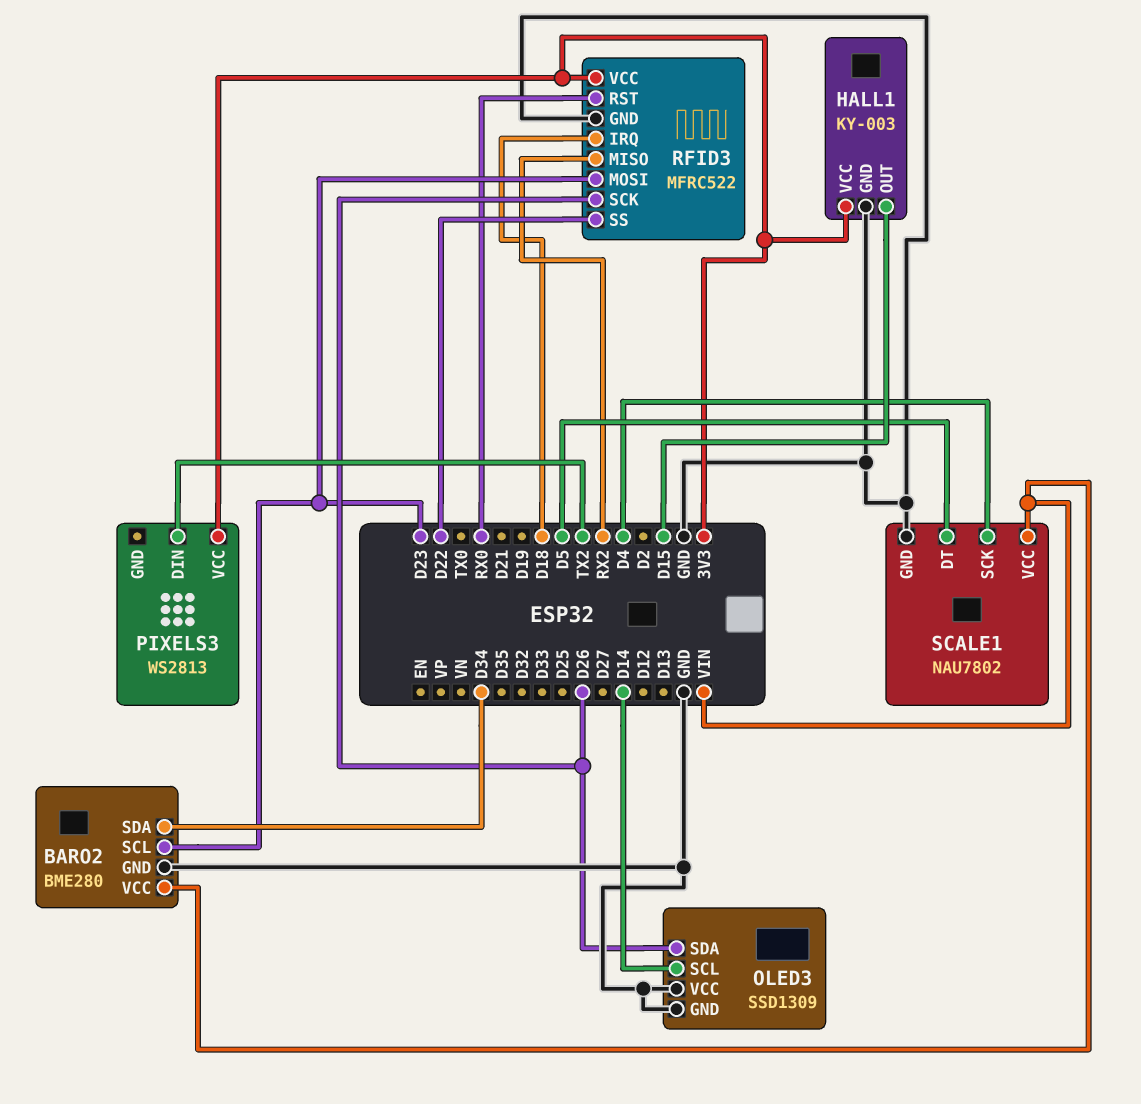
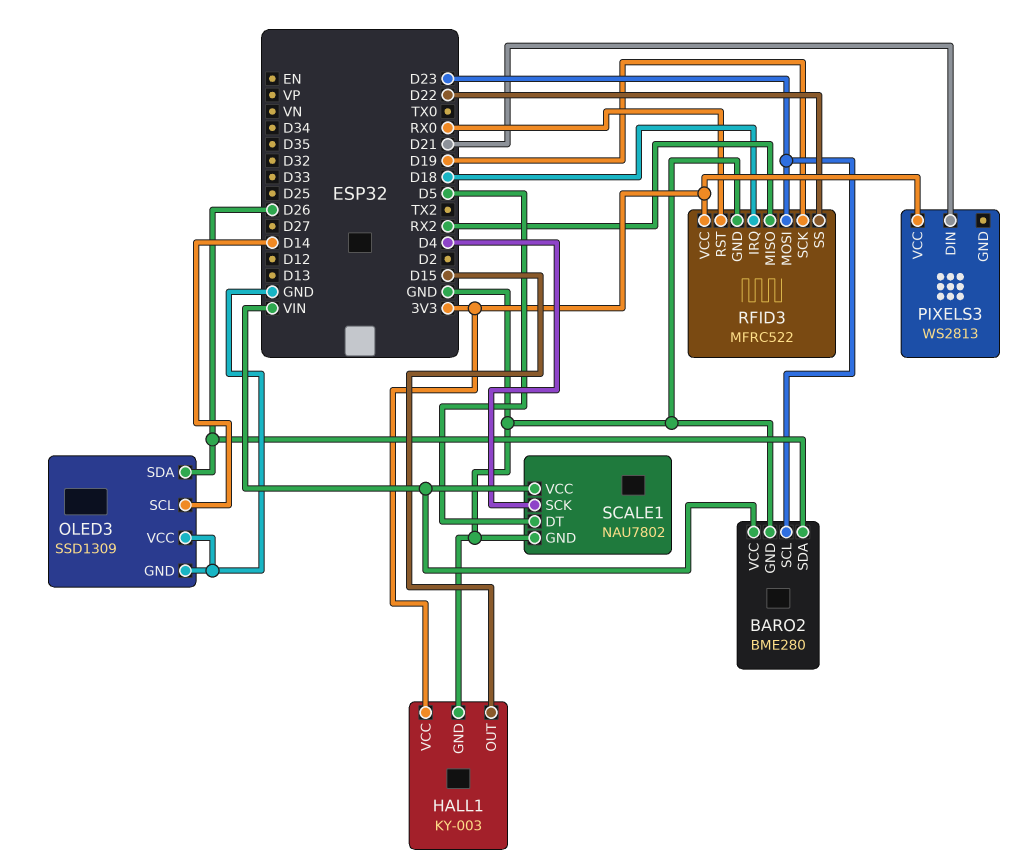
BARO2 pin SDA: D34 -> D26
PIXELS3 pin DIN: TX2 -> D21
RFID3 pin SCK: D26 -> D19

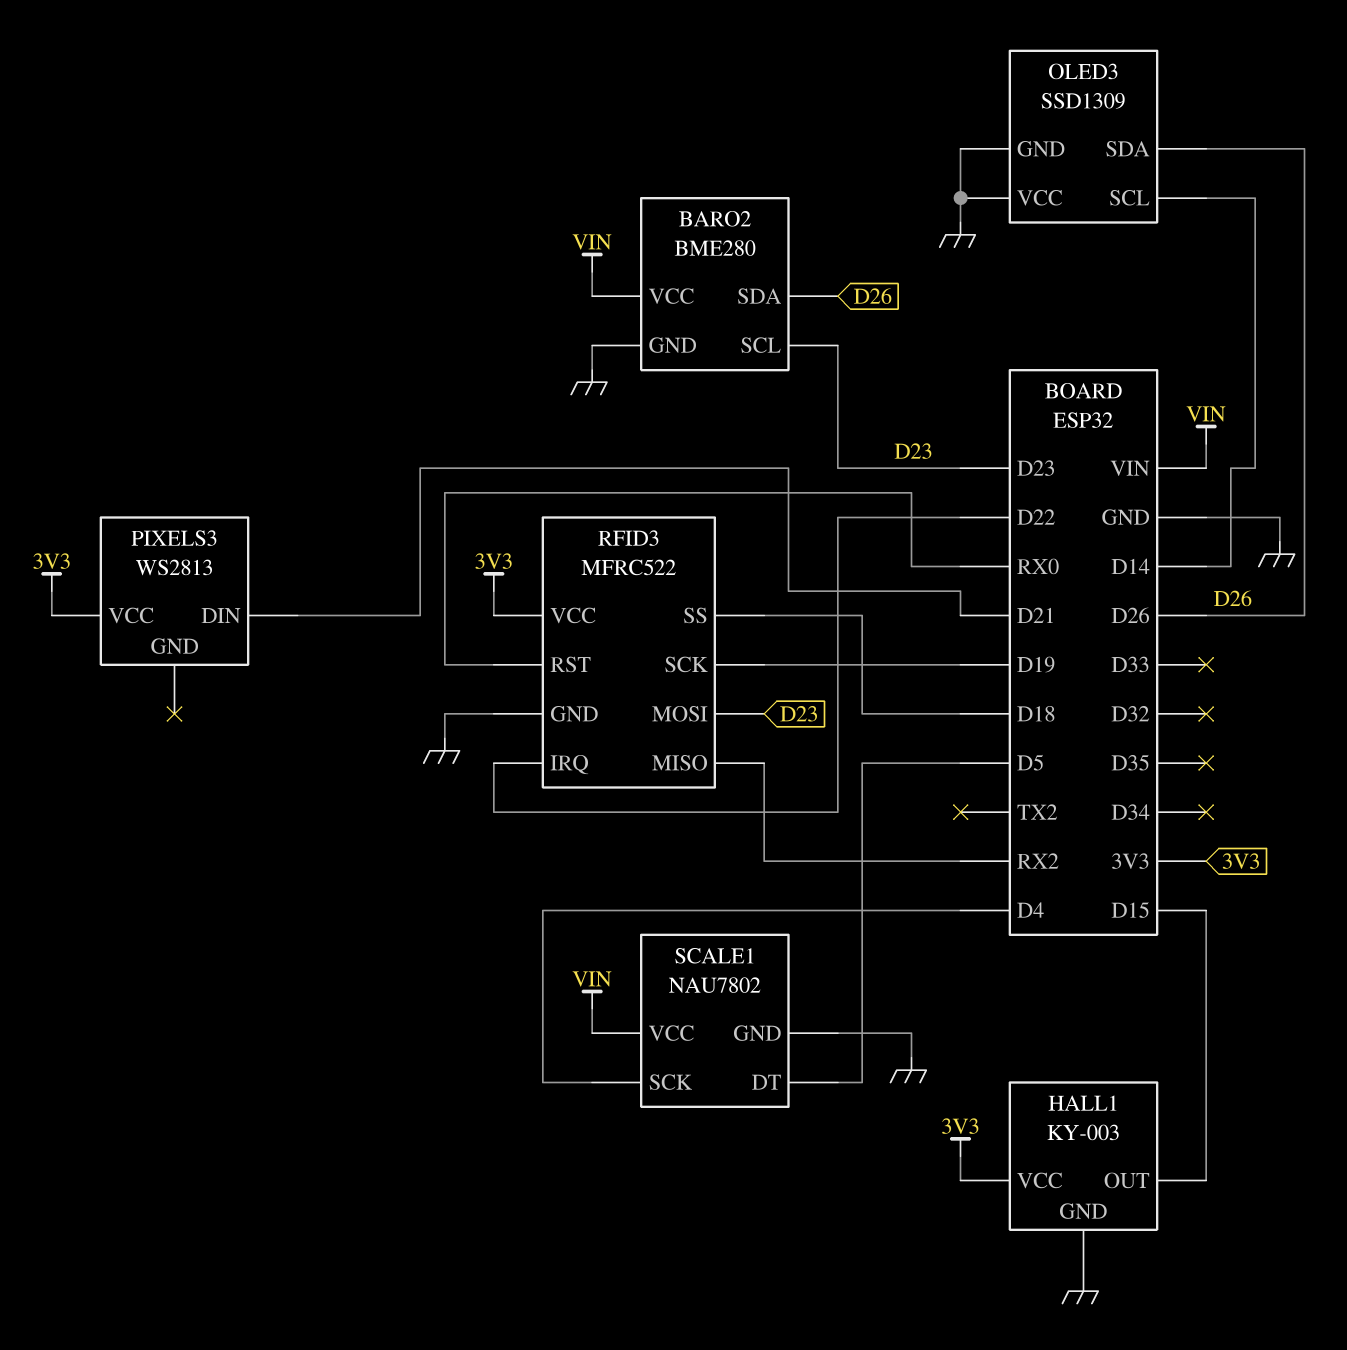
RFID3 pin IRQ: D18 -> D22
RFID3 pin SS: D22 -> D18

